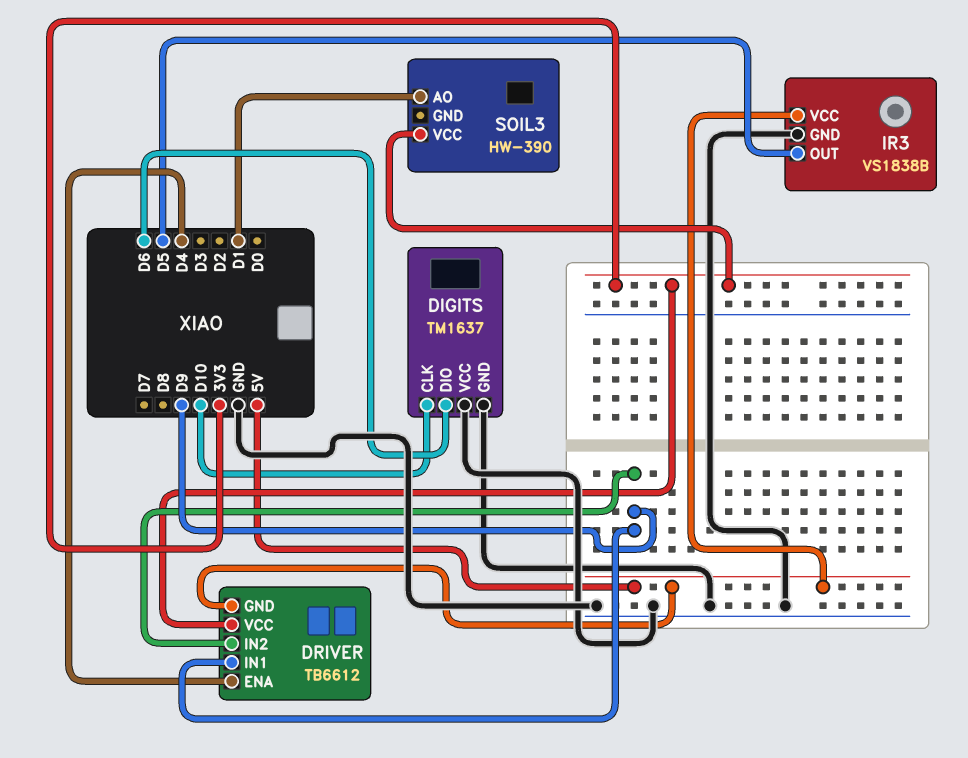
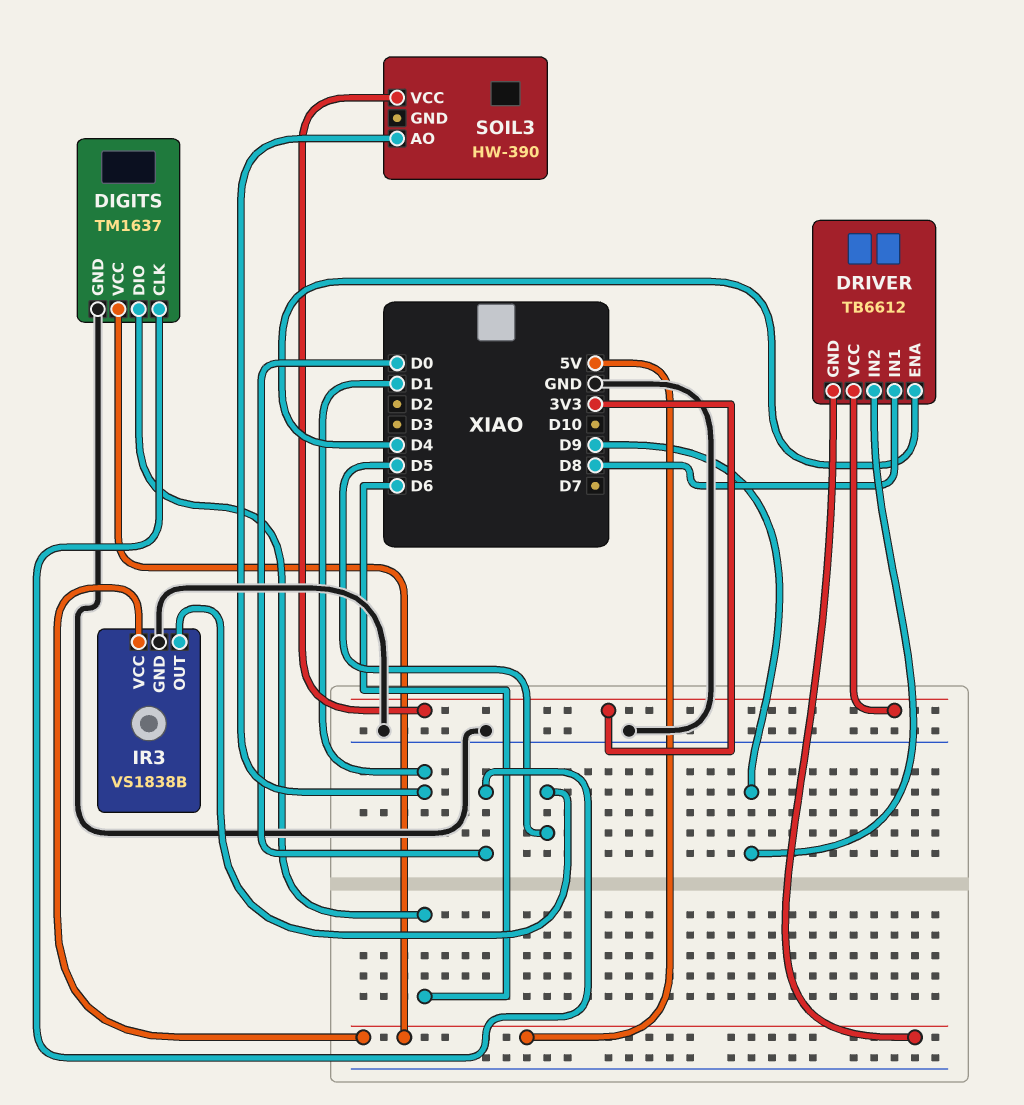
DIGITS pin CLK: D10 -> D0
DIGITS pin VCC: GND -> 5V
DRIVER pin IN1: D9 -> D8

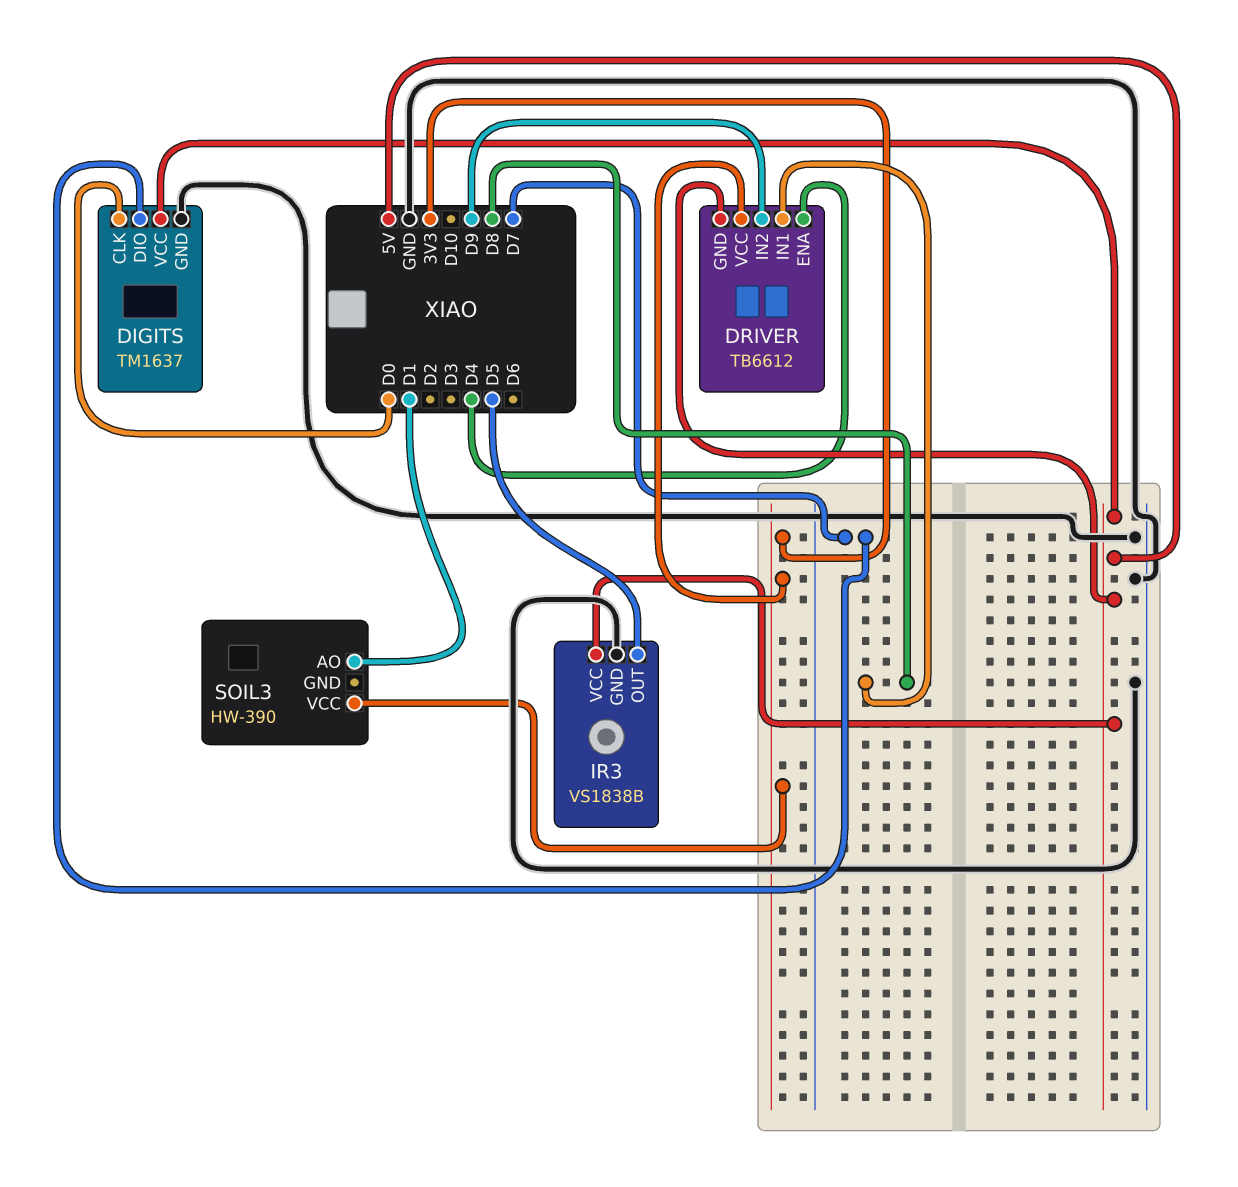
DIGITS pin DIO: D6 -> D7

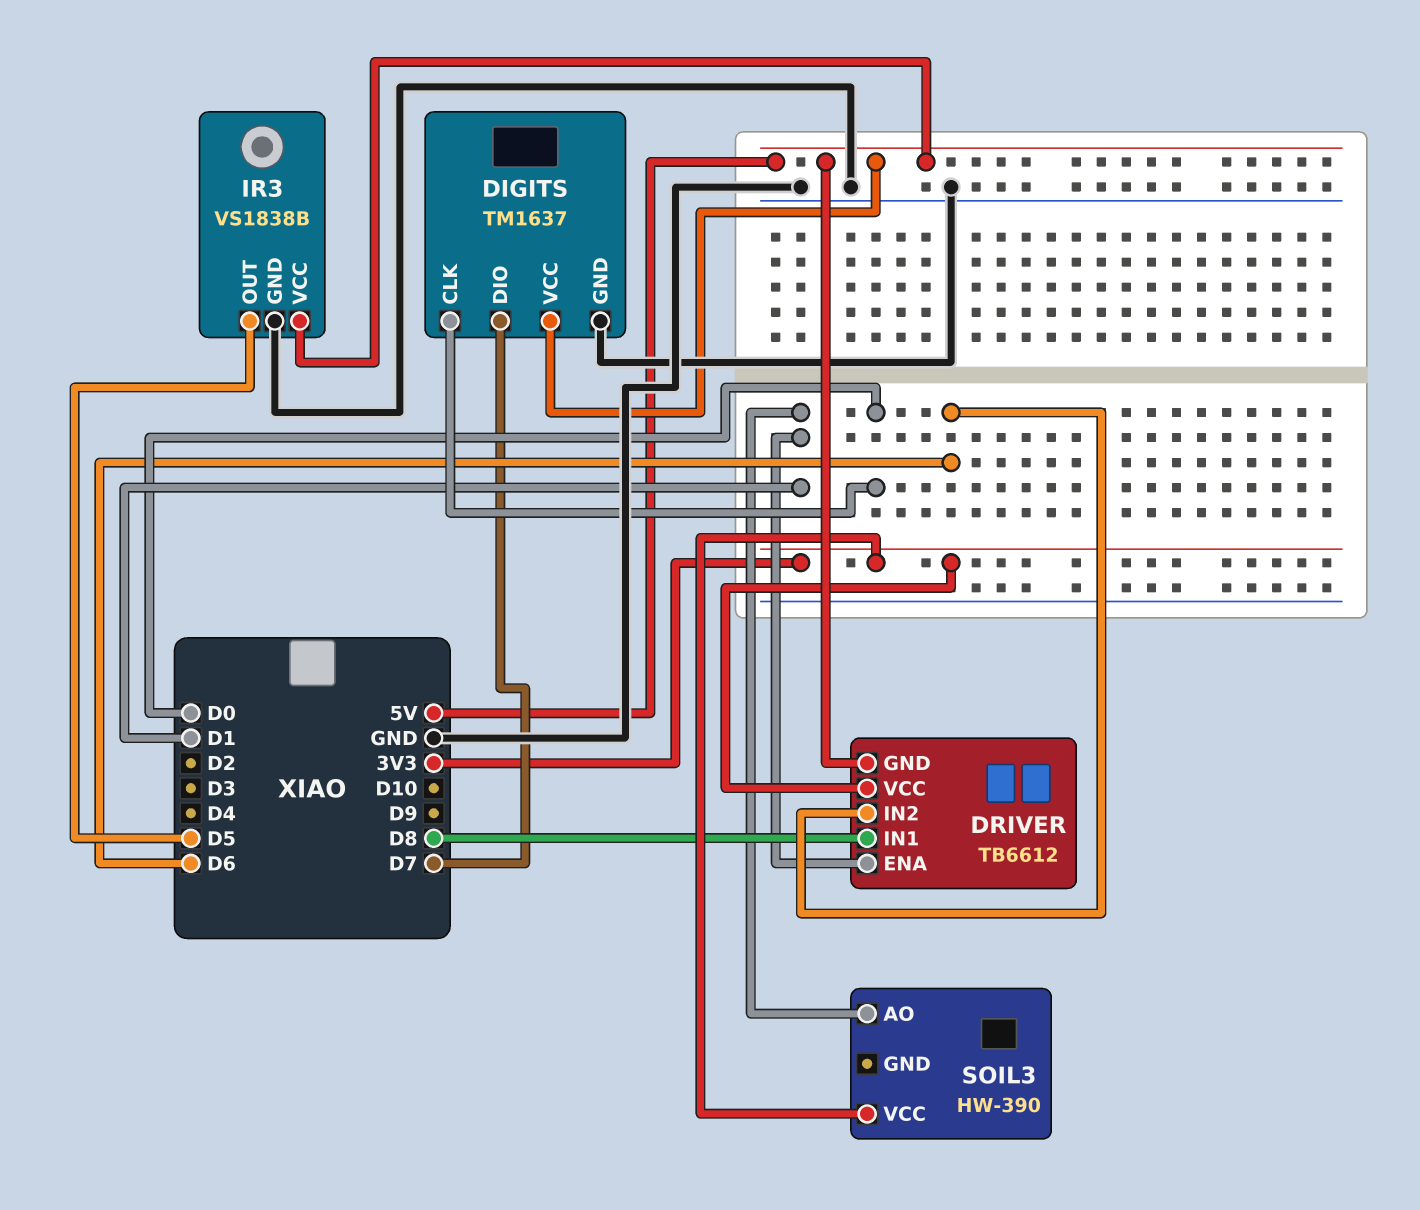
DRIVER pin ENA: D4 -> D1
DRIVER pin IN2: D9 -> D6

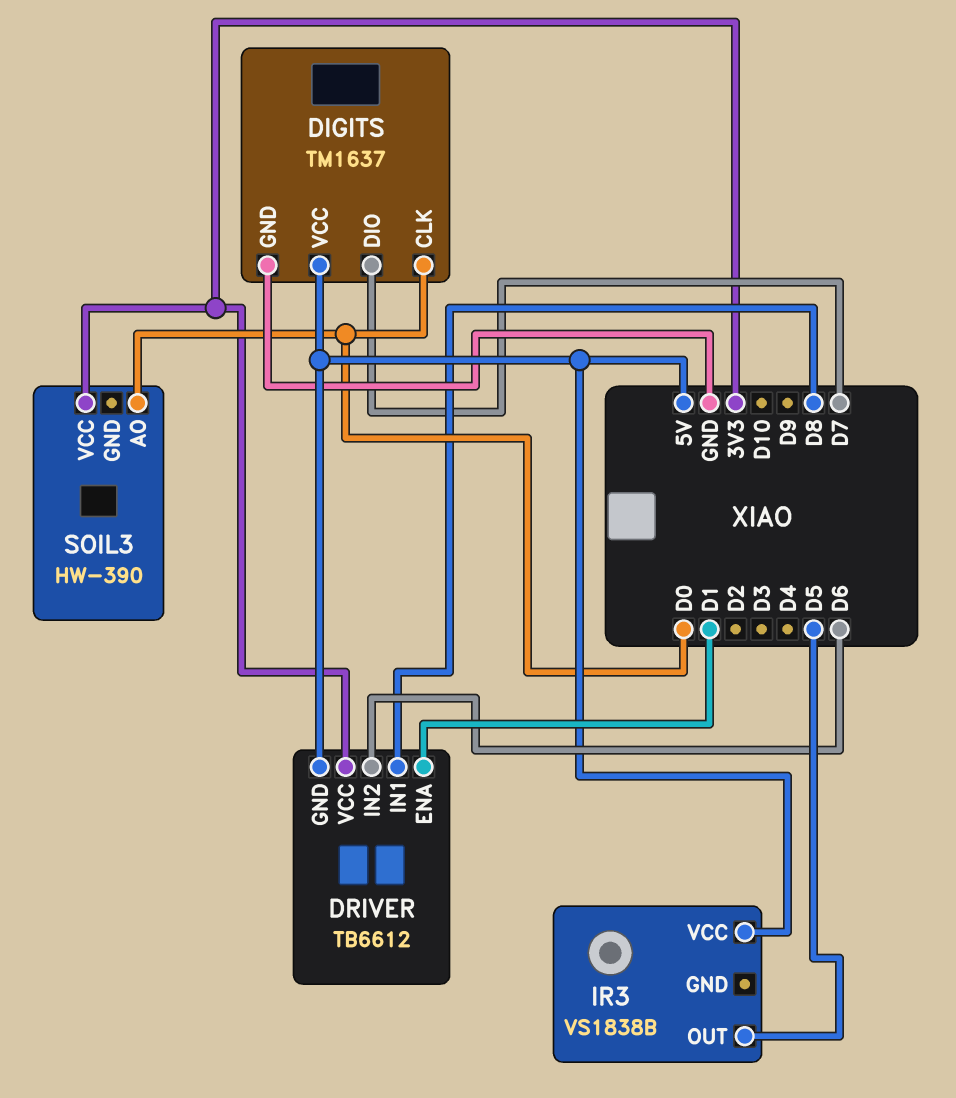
IR3 pin GND: GND -> none
SOIL3 pin AO: D1 -> D0

